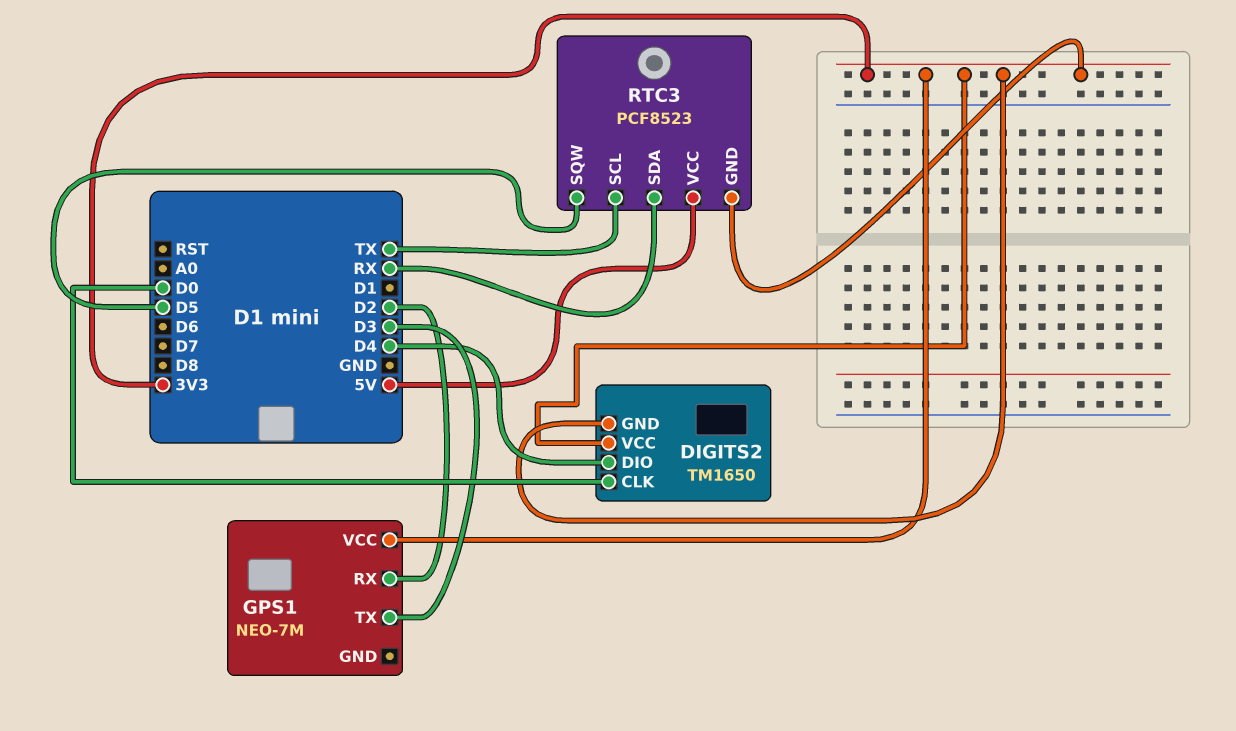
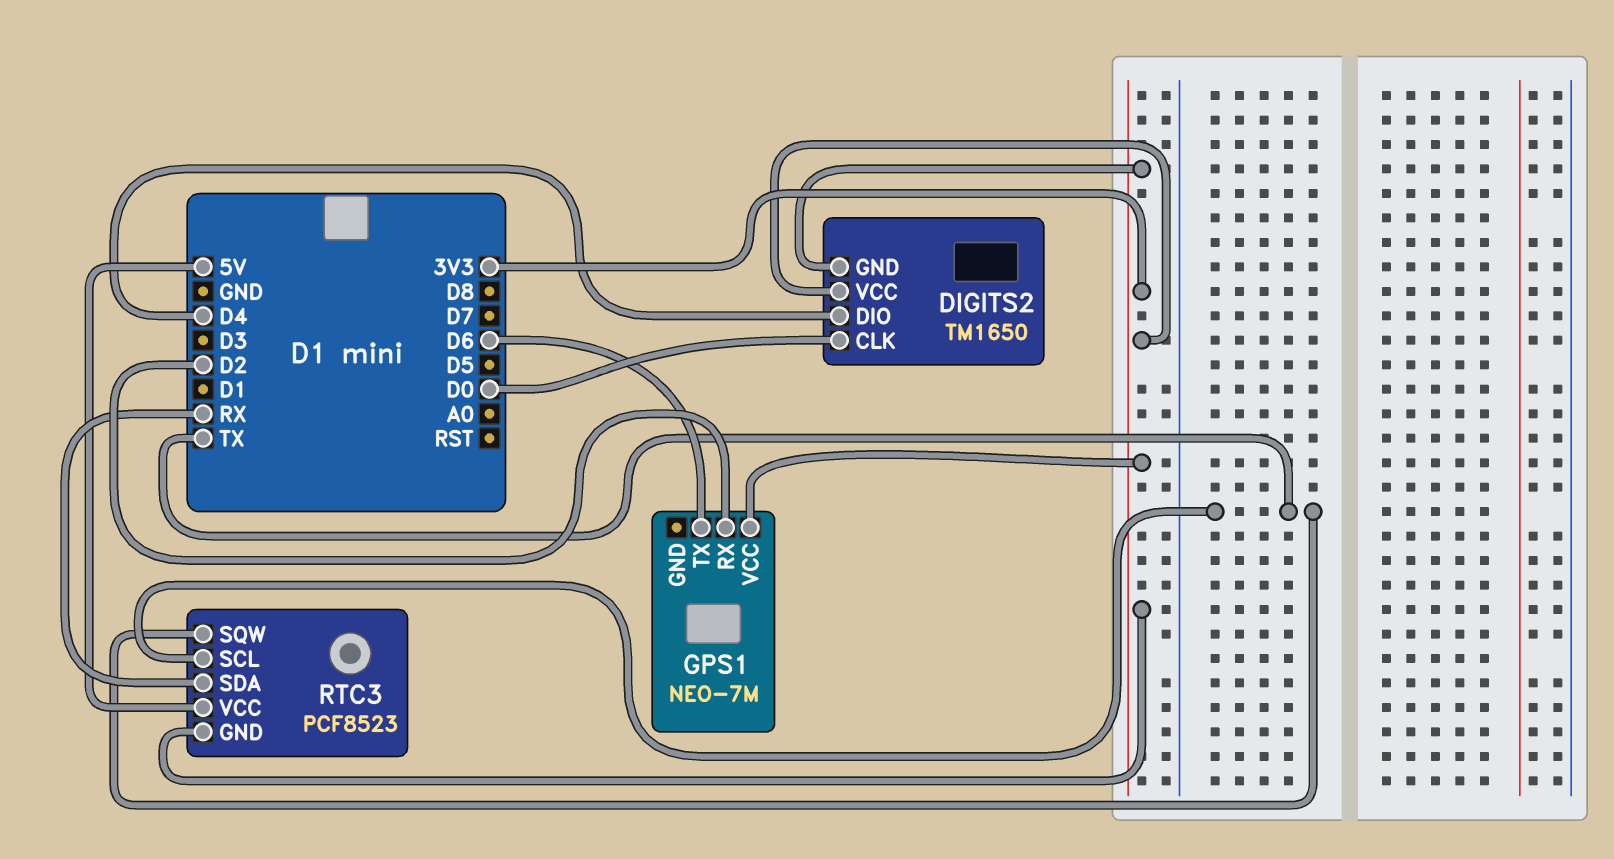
GPS1 pin TX: D3 -> D6
RTC3 pin SQW: D5 -> TX

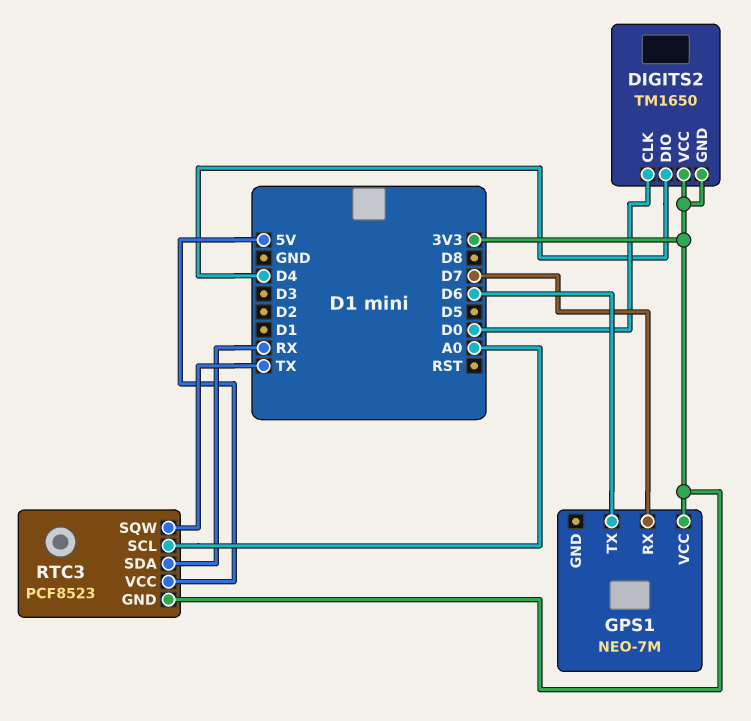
GPS1 pin RX: D2 -> D7
RTC3 pin SCL: TX -> A0

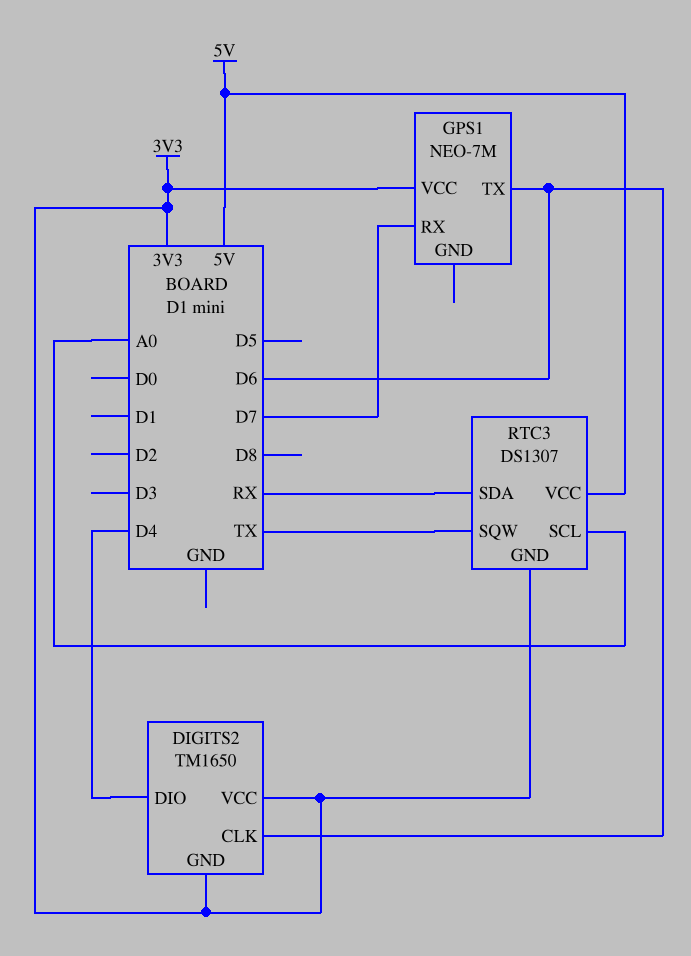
DIGITS2 pin CLK: D0 -> D6
RTC3: PCF8523 -> DS1307

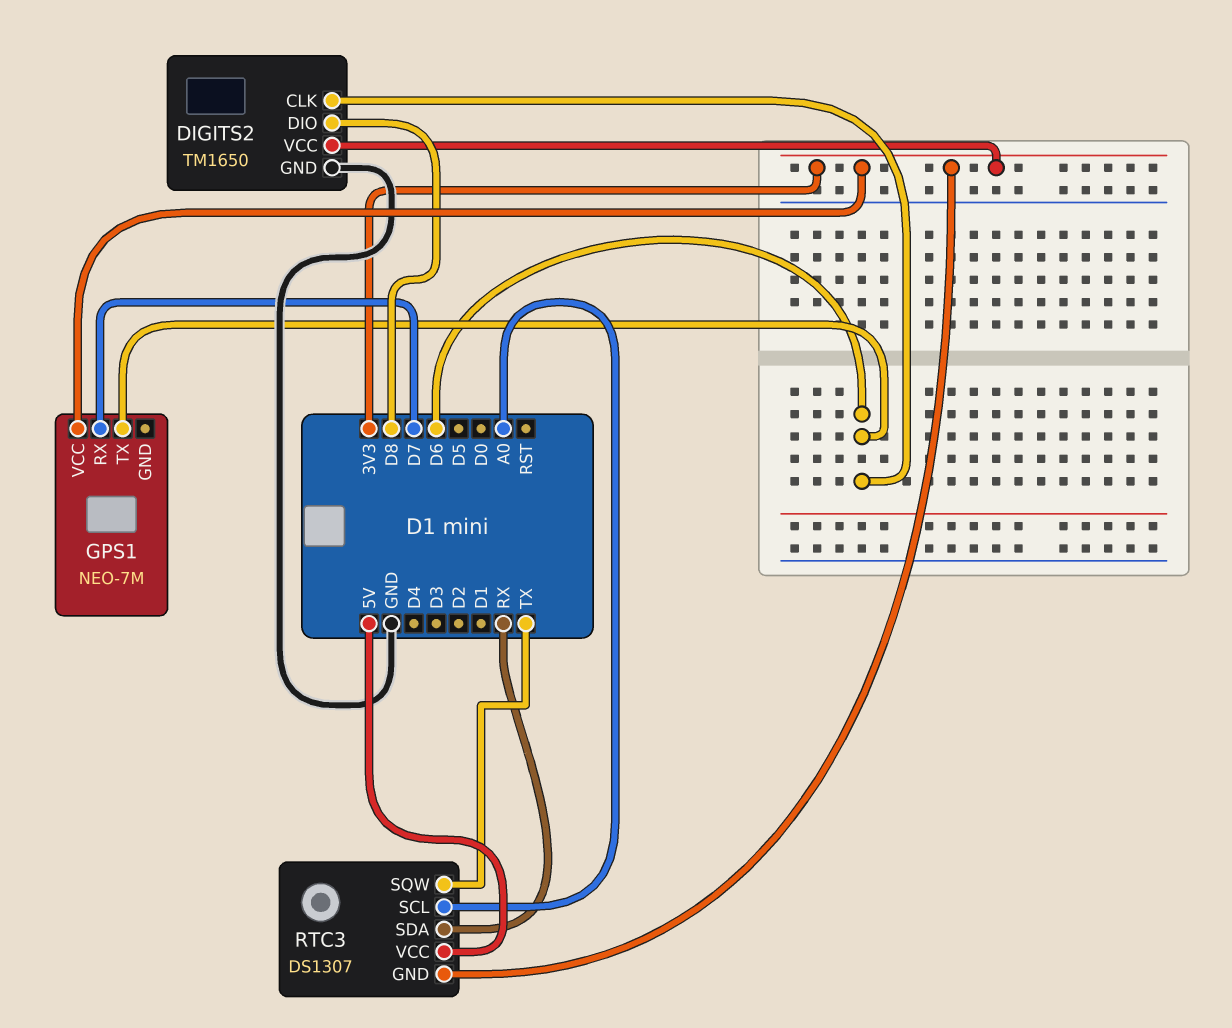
DIGITS2 pin DIO: D4 -> D8
DIGITS2 pin GND: 3V3 -> GND

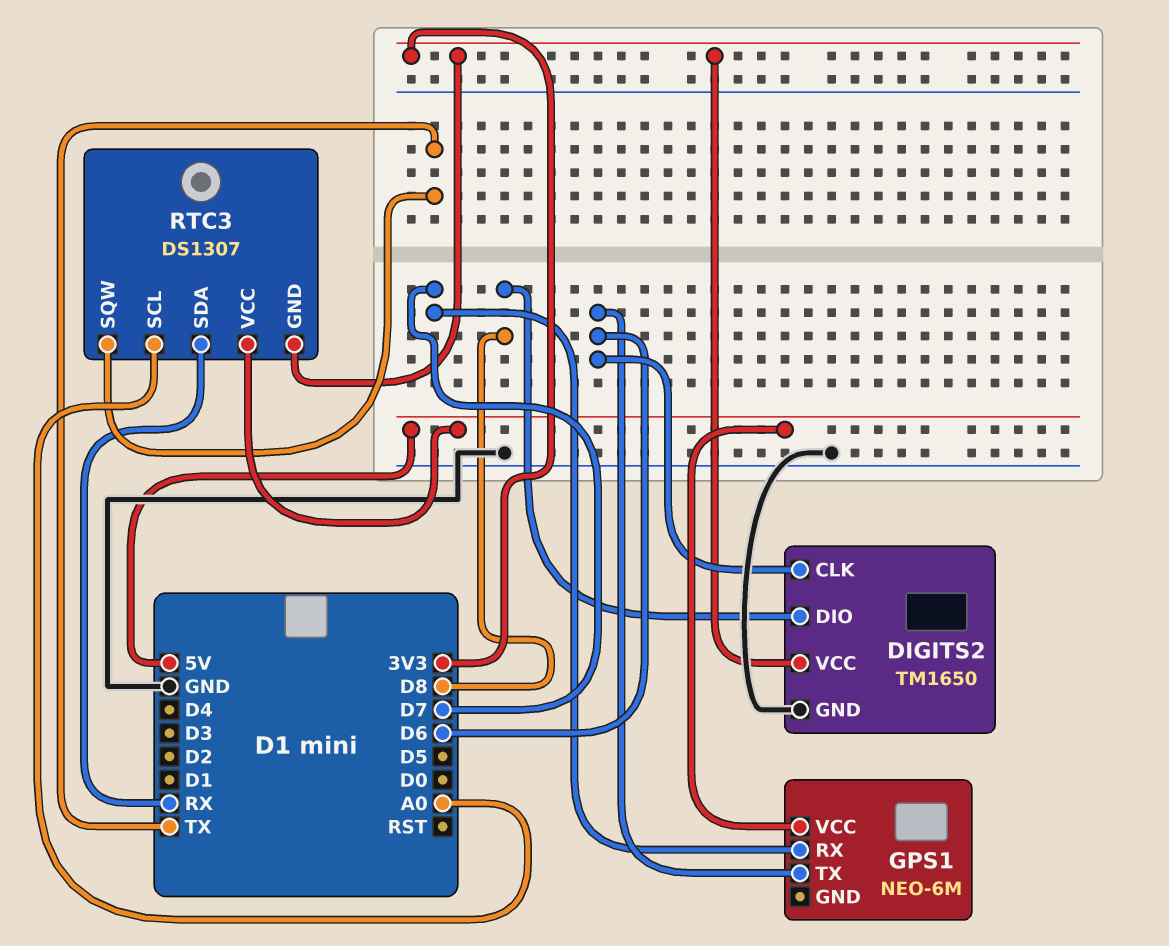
GPS1: NEO-7M -> NEO-6M
GPS1 pin VCC: 3V3 -> 5V

